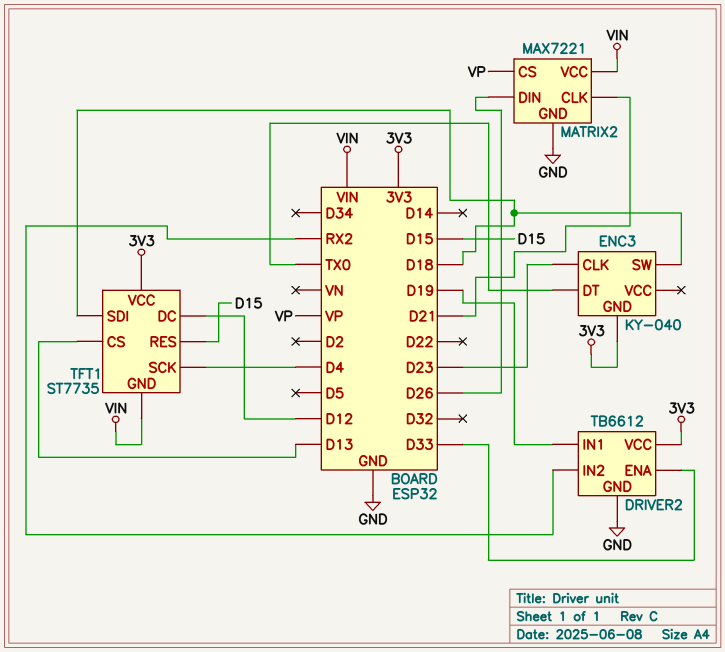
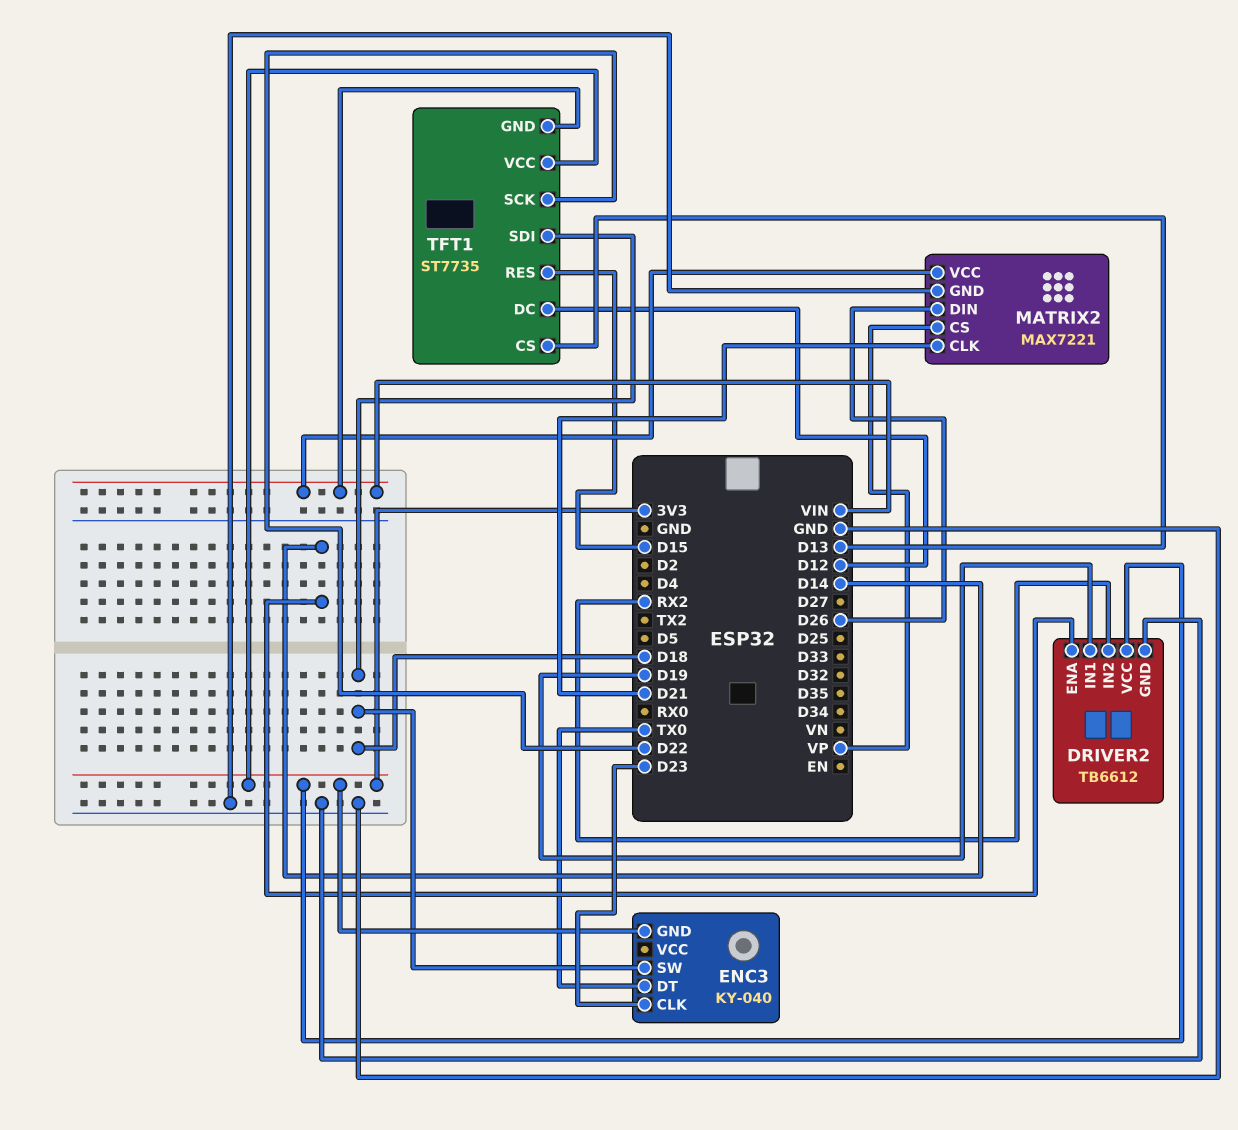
DRIVER2 pin ENA: D33 -> D14
TFT1 pin SCK: D4 -> D22

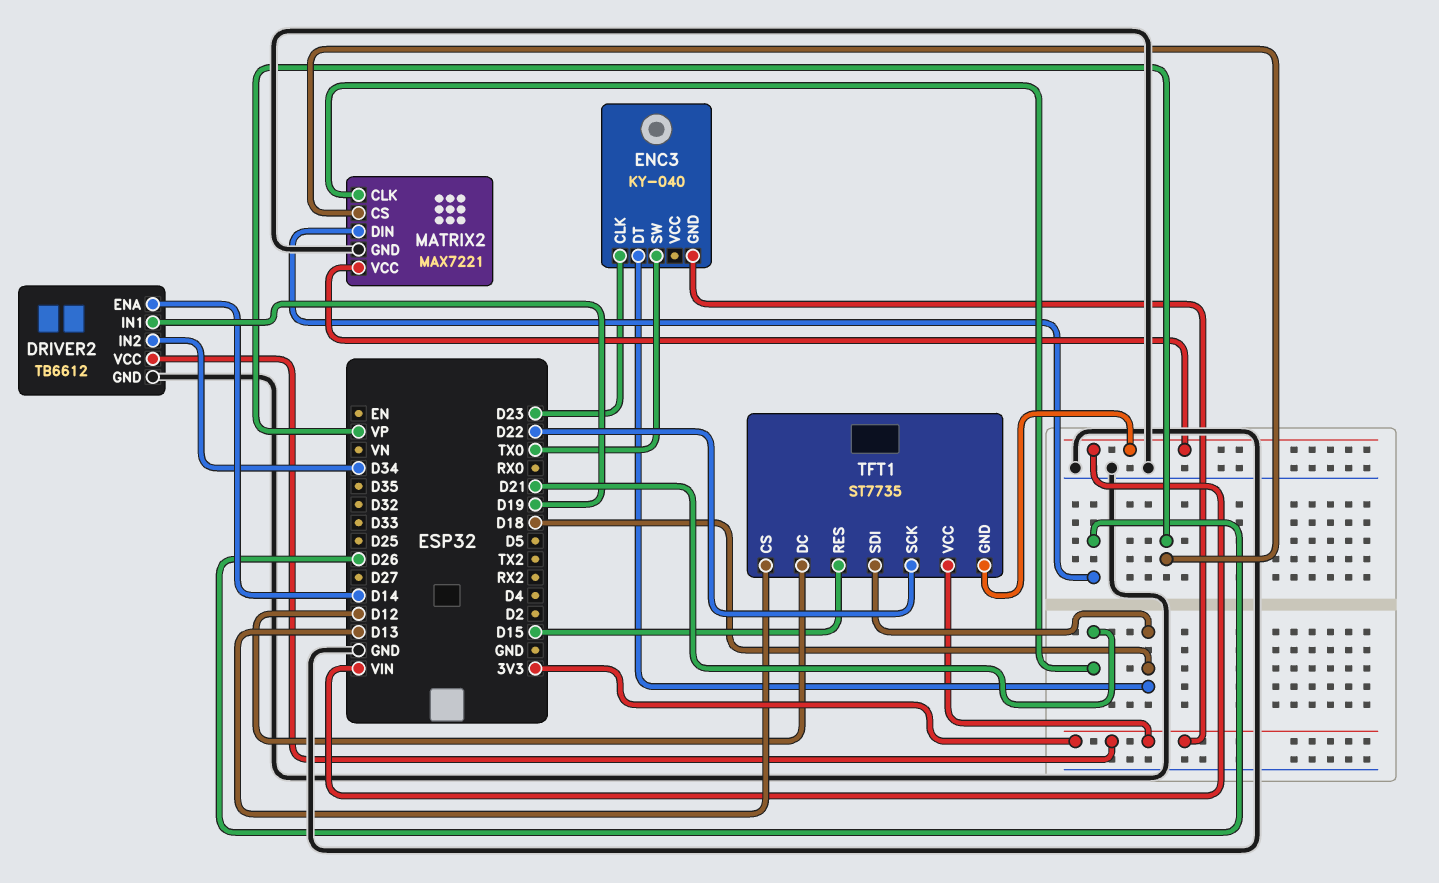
DRIVER2 pin IN2: RX2 -> D34
ENC3 pin DT: TX0 -> D18
ENC3 pin SW: D18 -> TX0

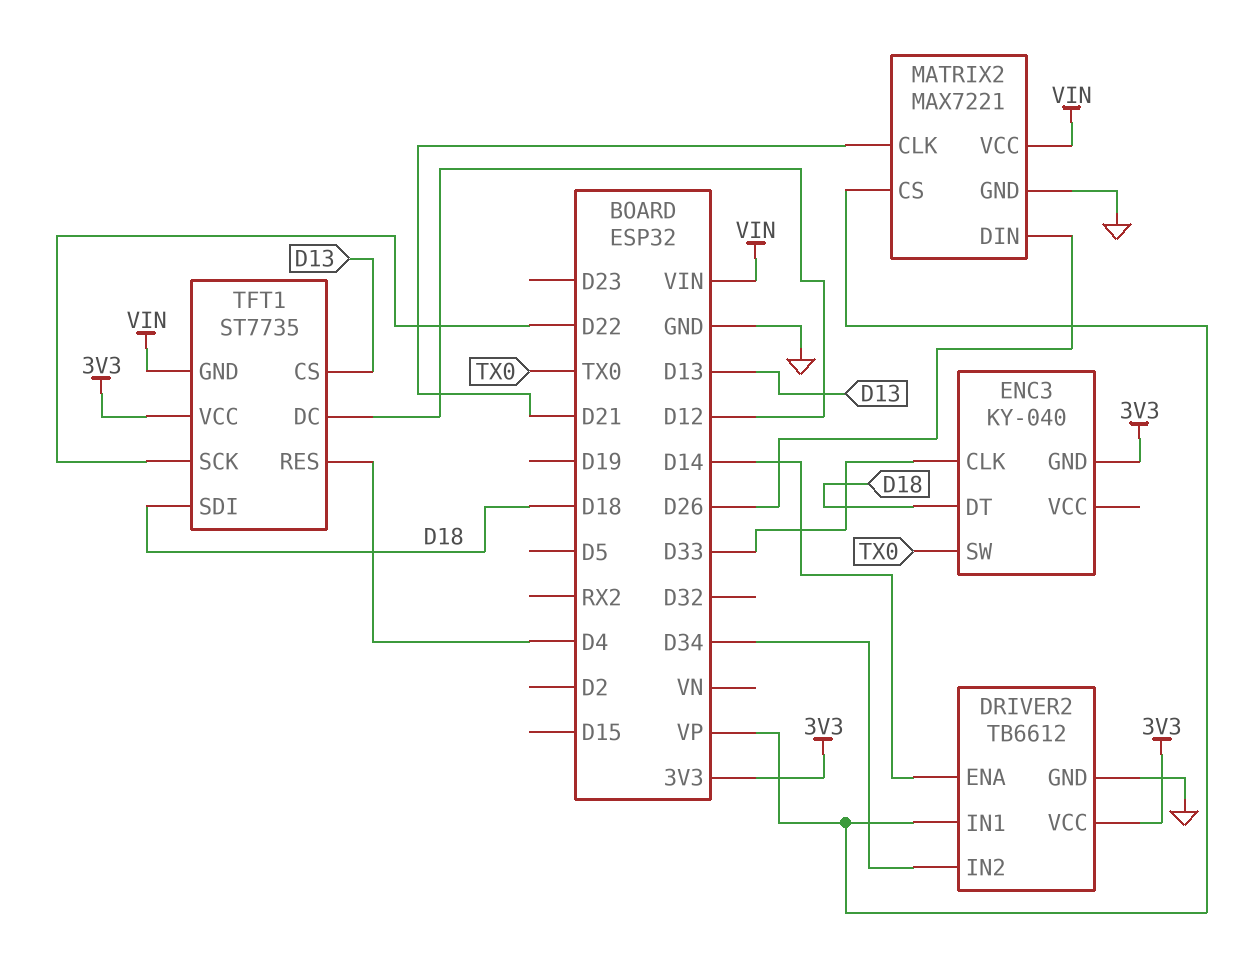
DRIVER2 pin IN1: D19 -> VP
ENC3 pin CLK: D23 -> D33
TFT1 pin RES: D15 -> D4

